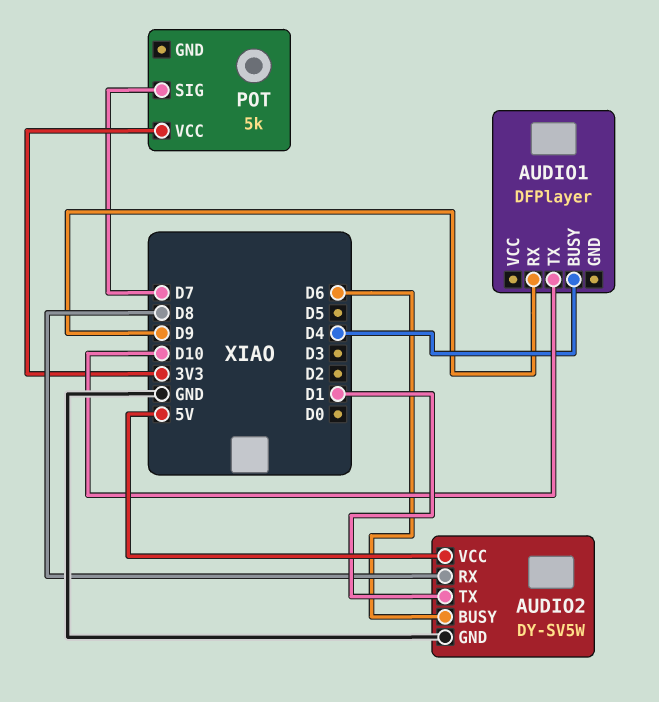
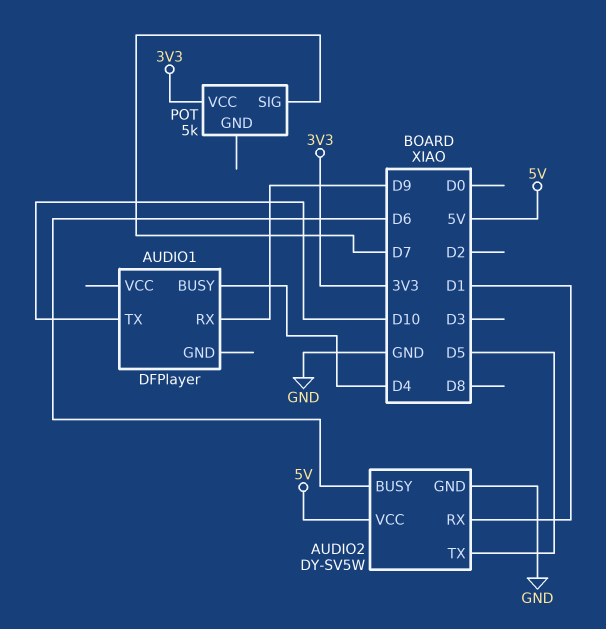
AUDIO2 pin RX: D8 -> D1
AUDIO2 pin TX: D1 -> D5

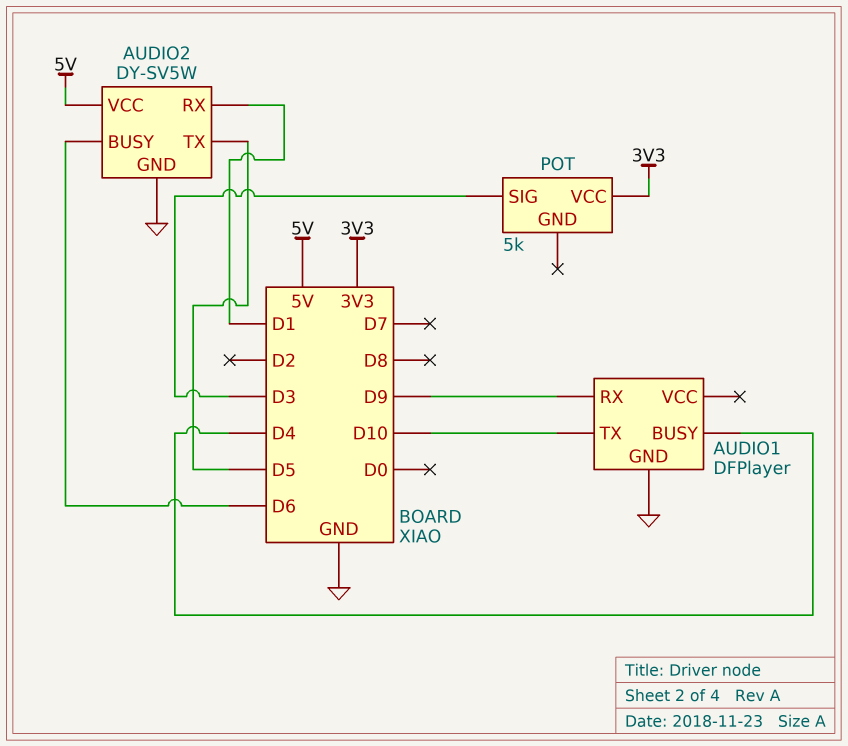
AUDIO1 pin GND: none -> GND
POT pin SIG: D7 -> D3

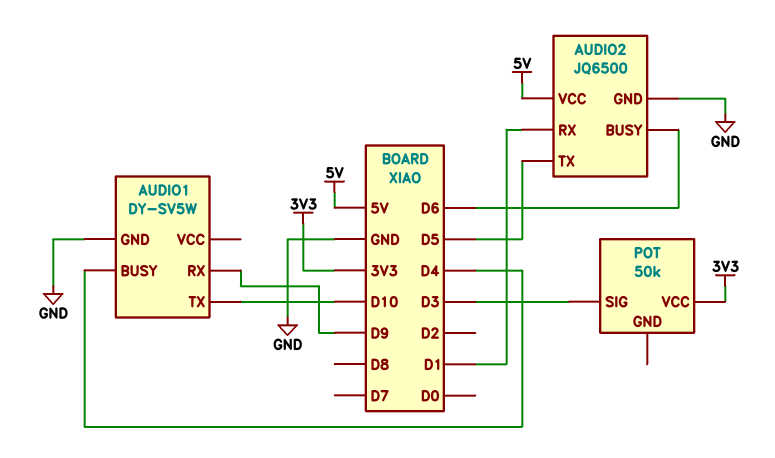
AUDIO1: DFPlayer -> DY-SV5W
AUDIO2: DY-SV5W -> JQ6500
POT: 5k -> 50k

